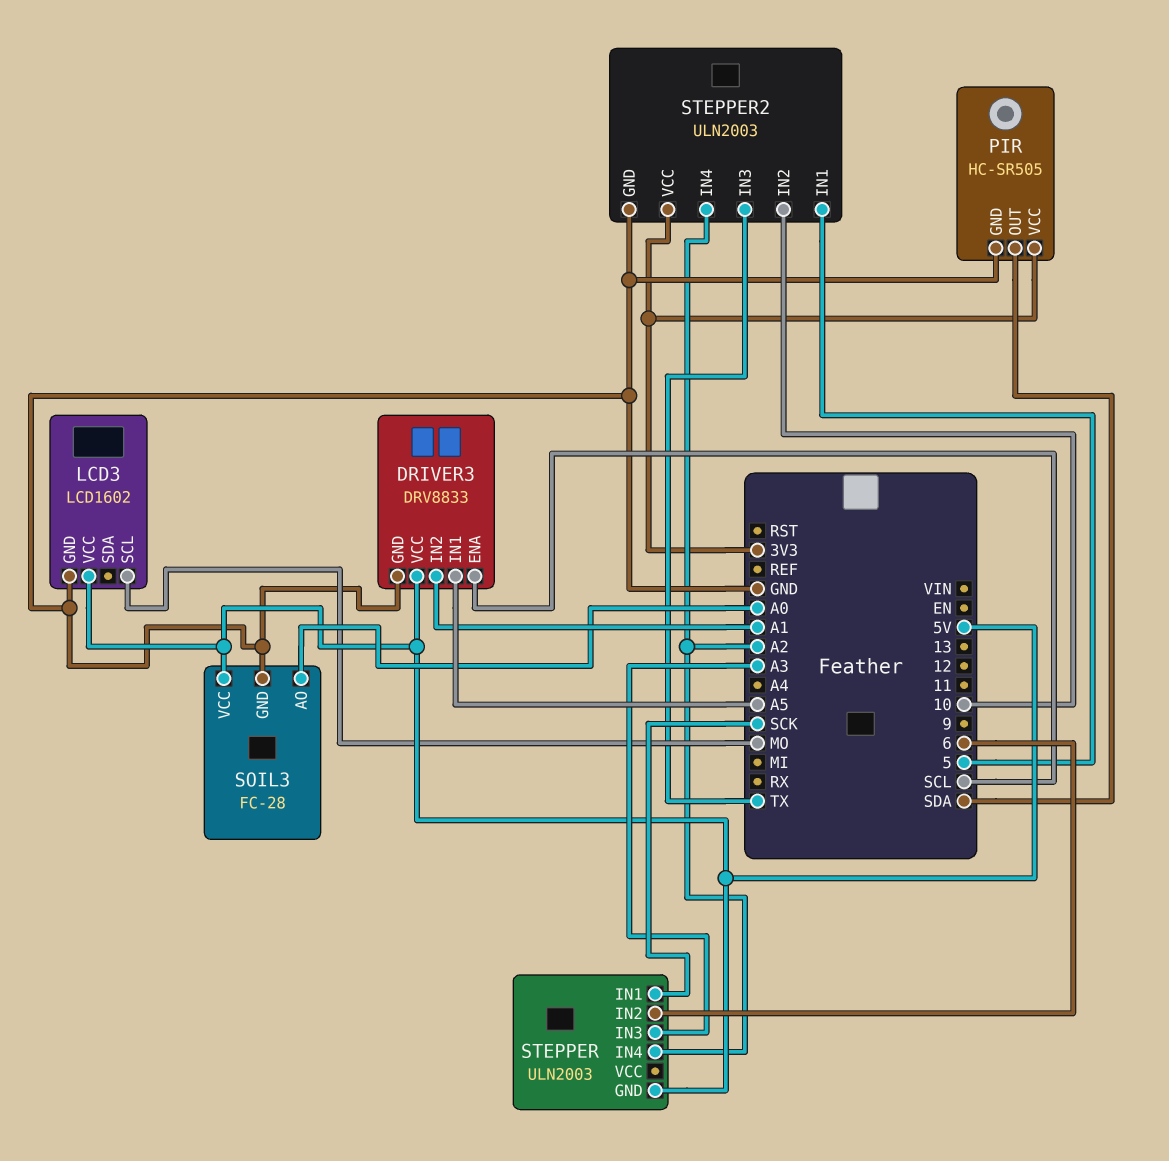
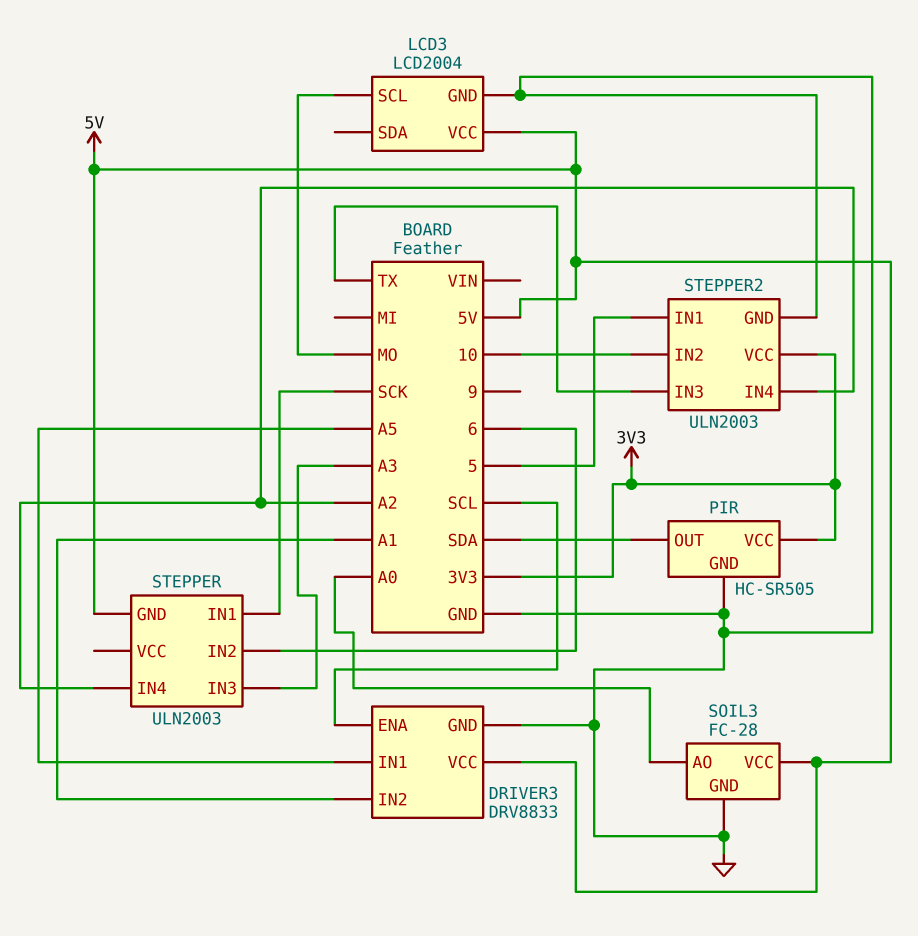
LCD3: LCD1602 -> LCD2004

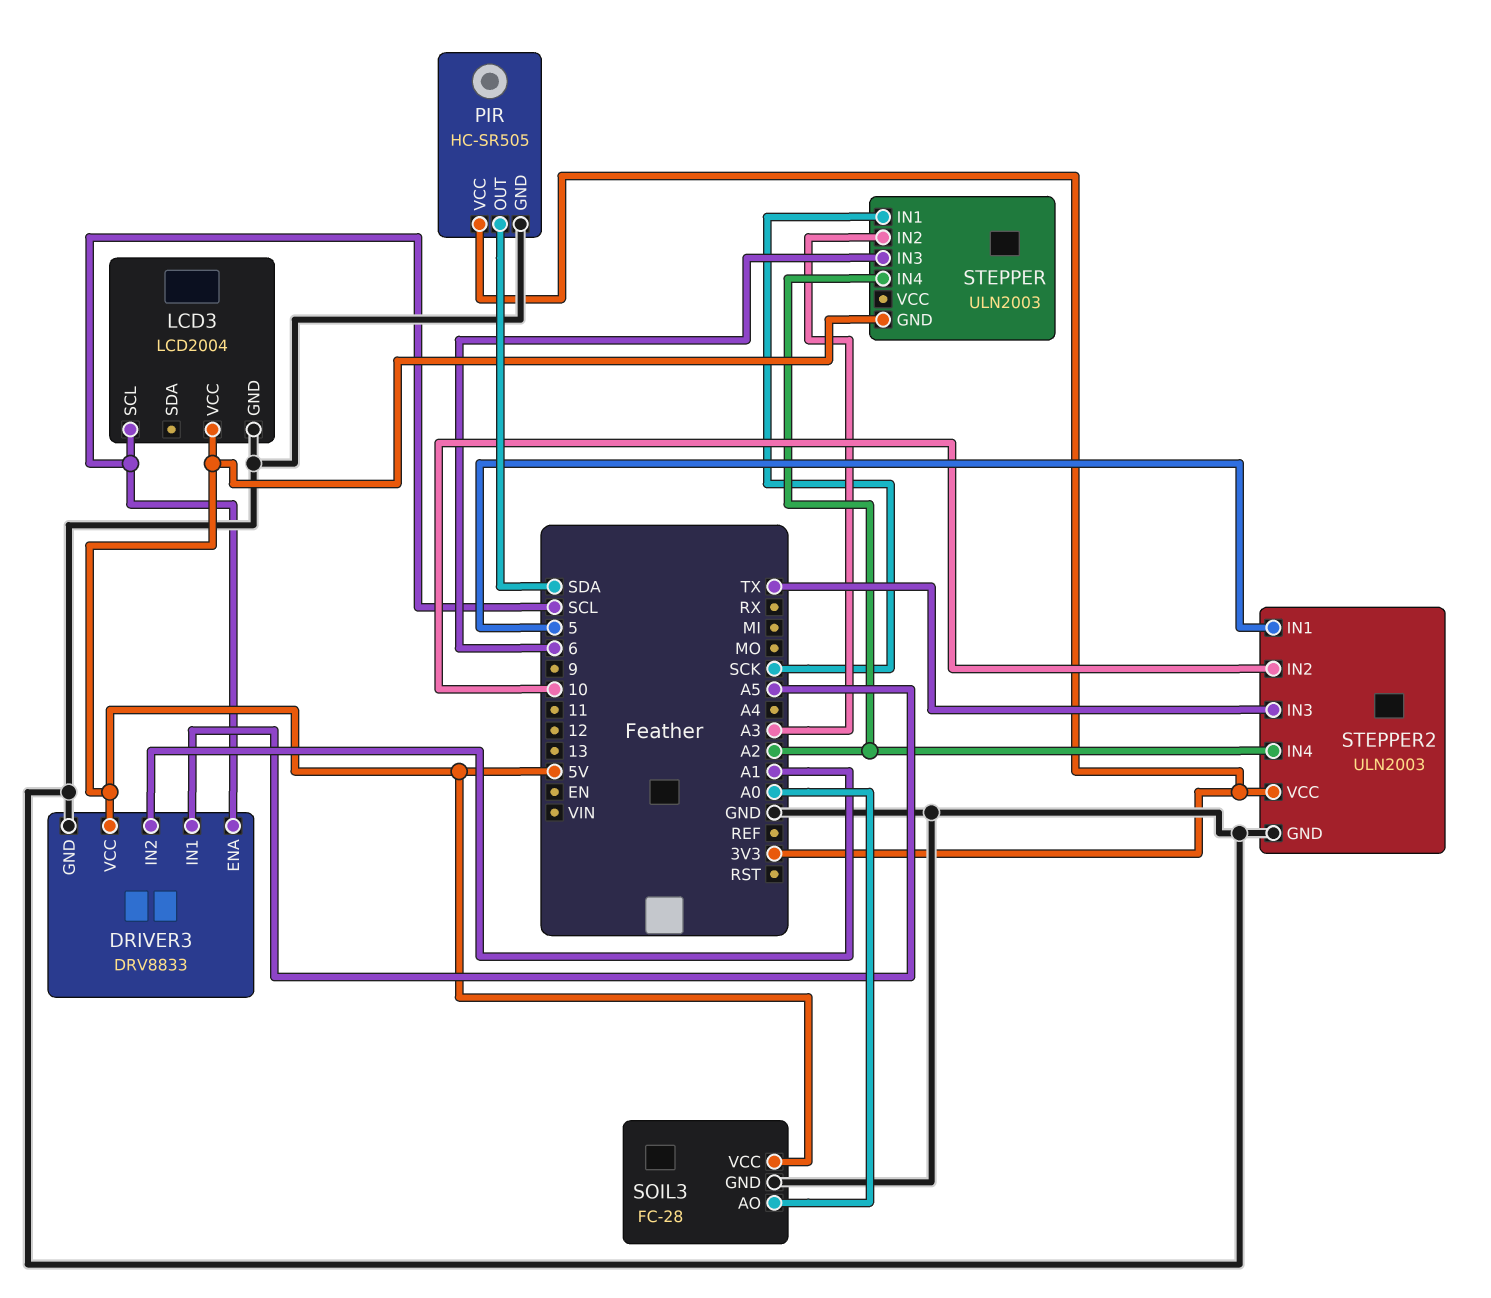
LCD3 pin SCL: MO -> SCL
STEPPER pin IN2: 6 -> A3
STEPPER pin IN3: A3 -> 6

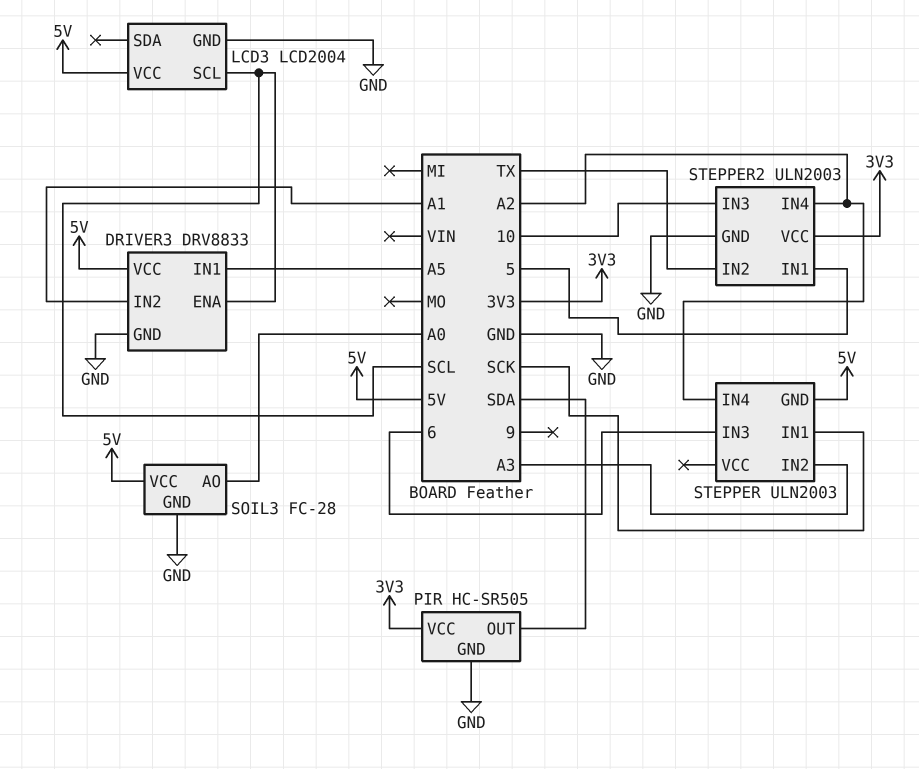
STEPPER2 pin IN2: 10 -> TX
STEPPER2 pin IN3: TX -> 10

